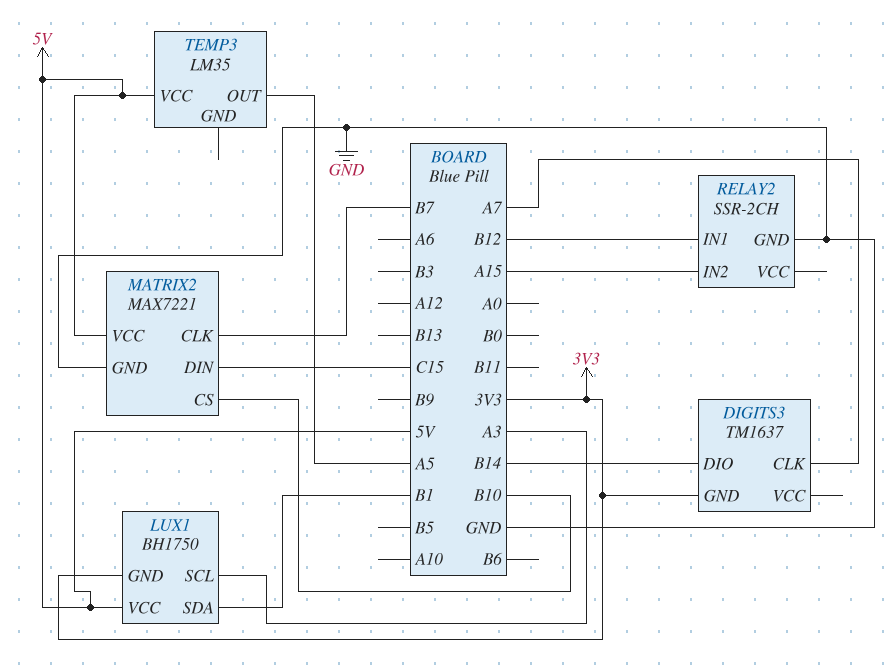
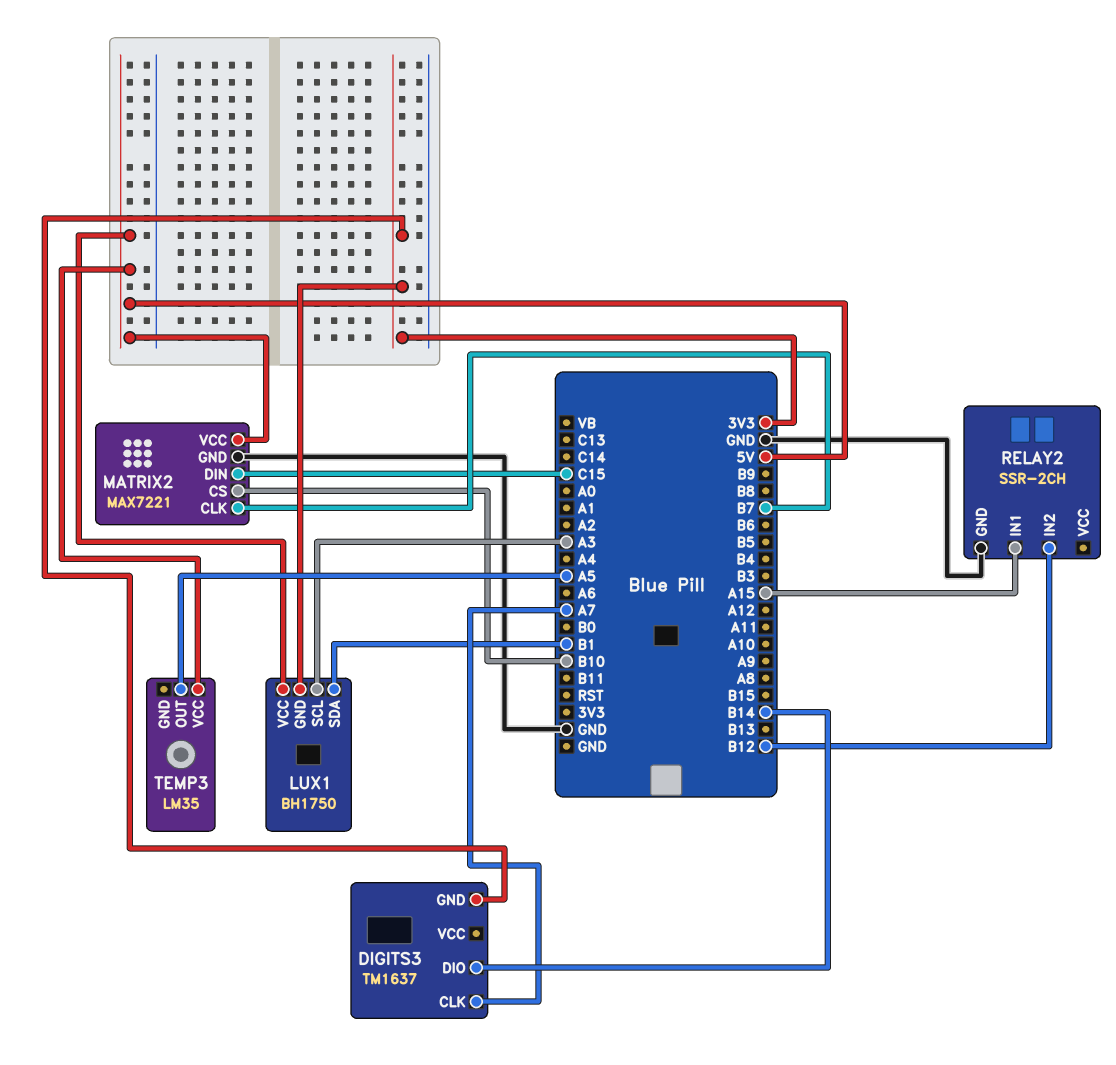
RELAY2 pin IN1: B12 -> A15
RELAY2 pin IN2: A15 -> B12

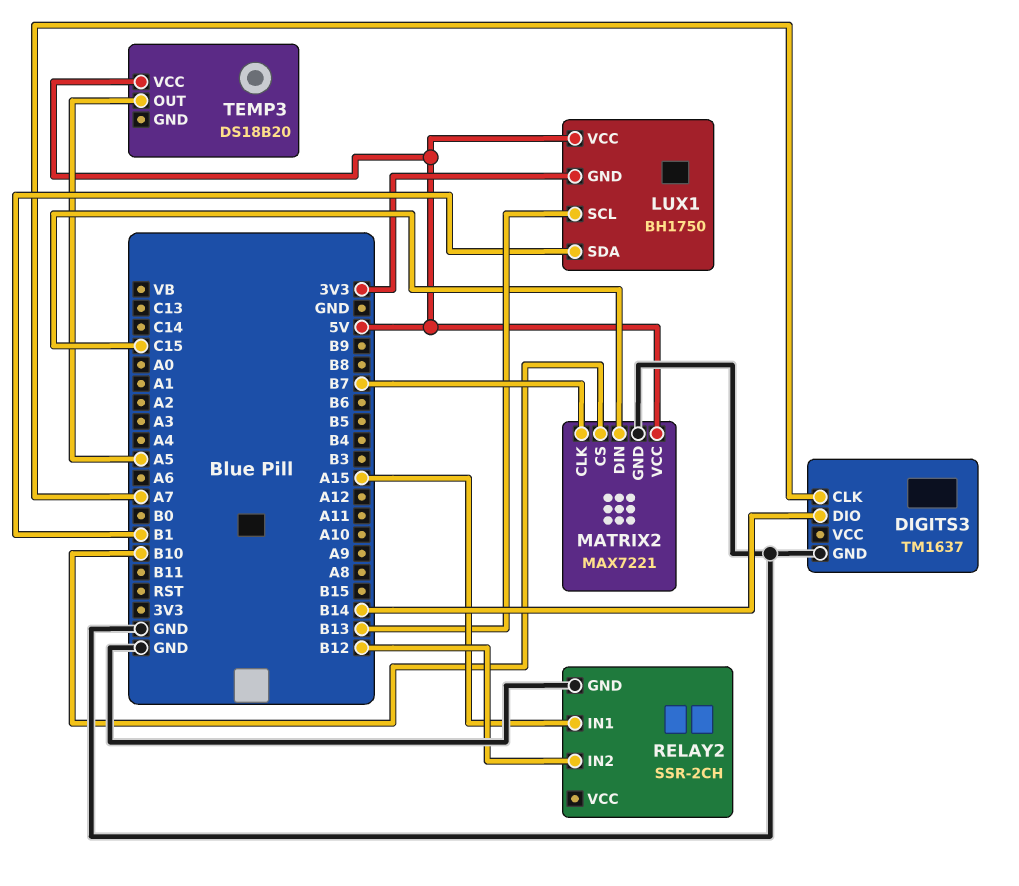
DIGITS3 pin GND: 3V3 -> GND
LUX1 pin SCL: A3 -> B13
TEMP3: LM35 -> DS18B20

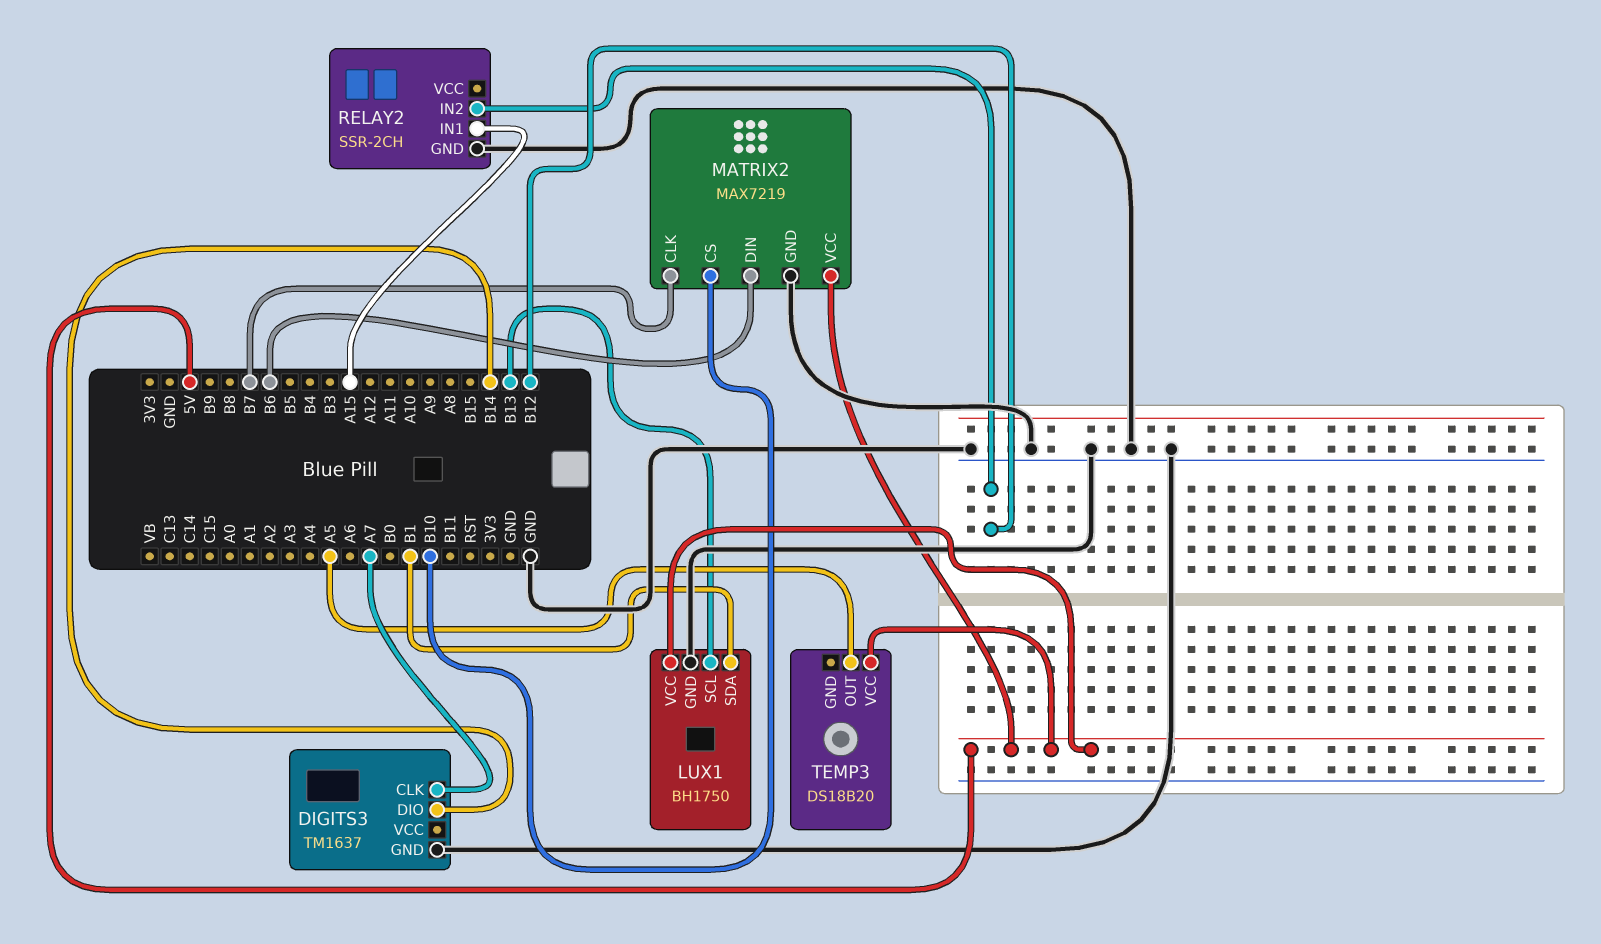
LUX1 pin GND: 3V3 -> GND
MATRIX2: MAX7221 -> MAX7219
MATRIX2 pin DIN: C15 -> B6

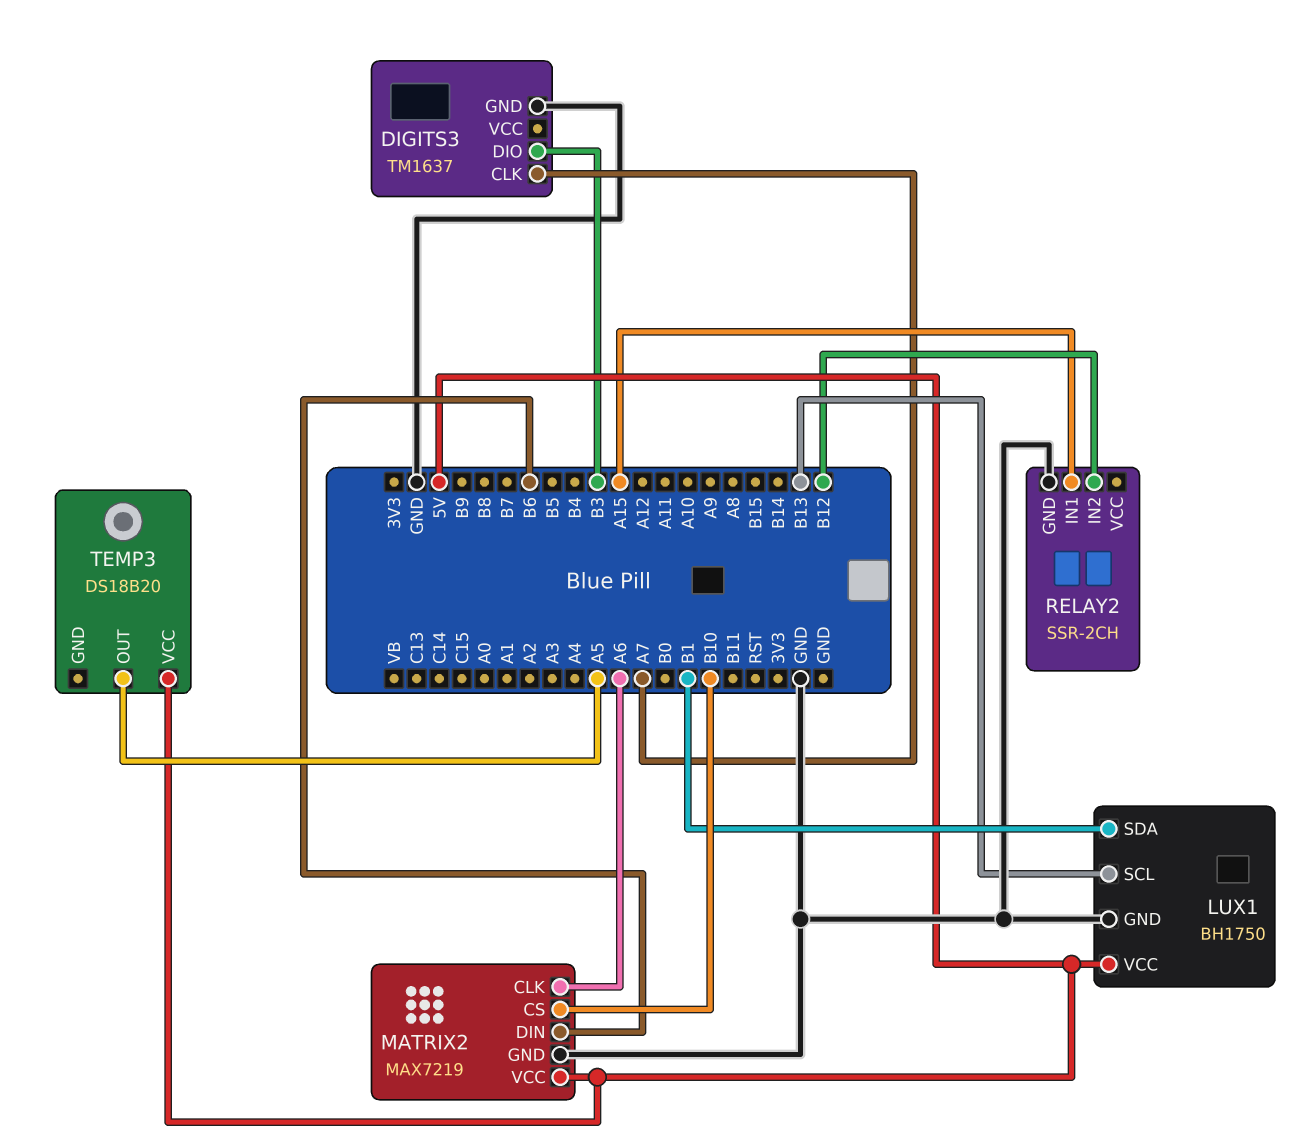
DIGITS3 pin DIO: B14 -> B3
MATRIX2 pin CLK: B7 -> A6

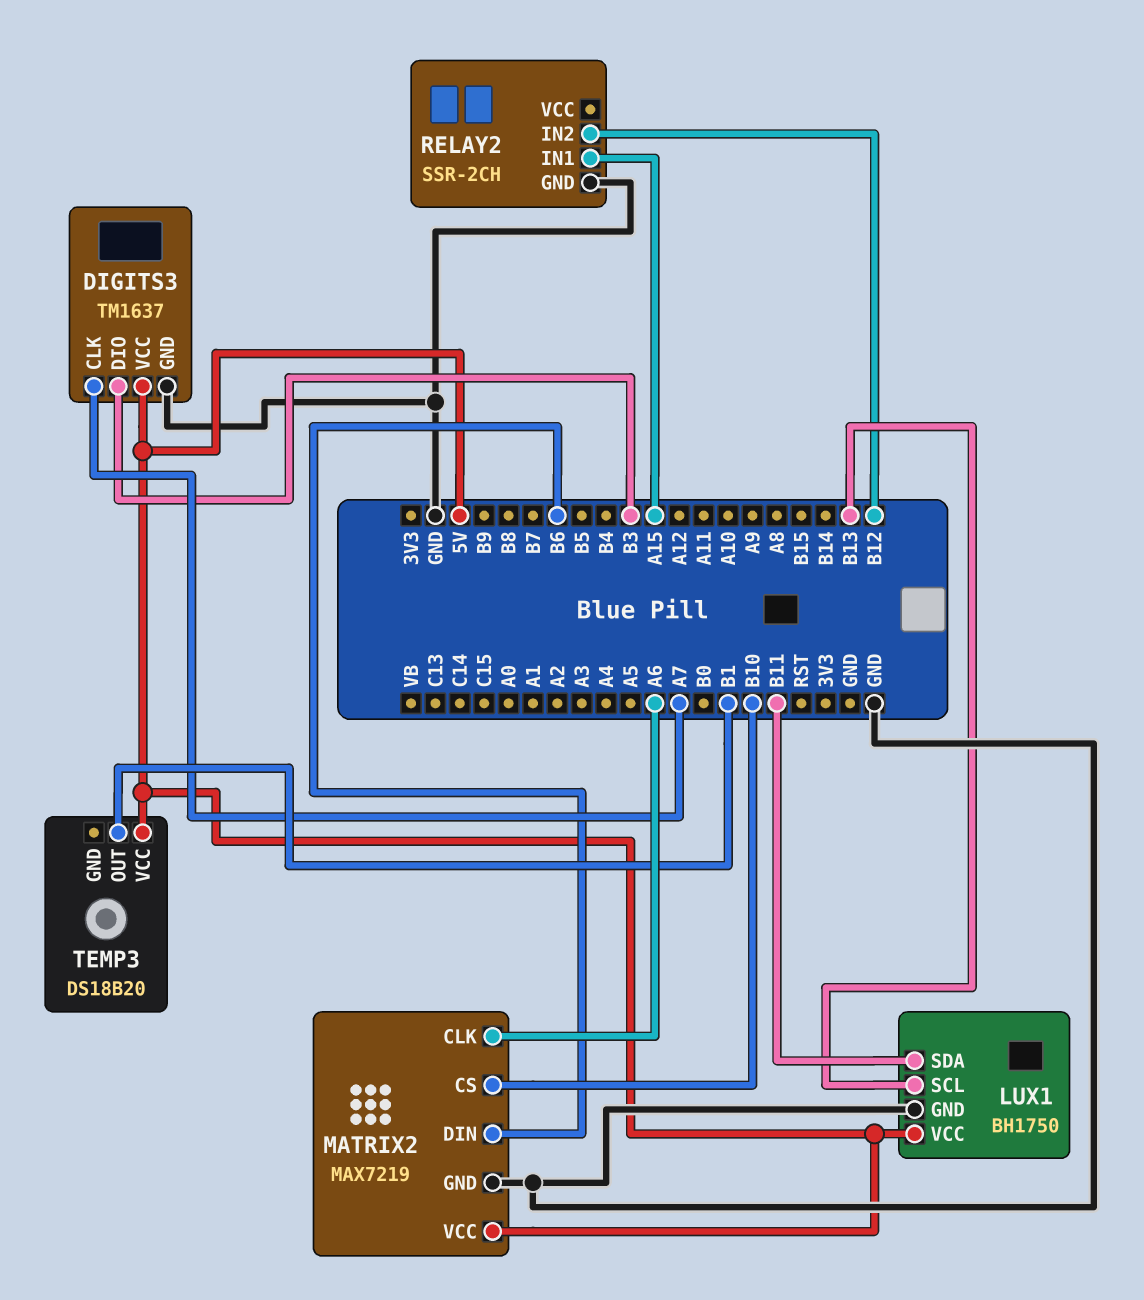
DIGITS3 pin VCC: none -> 5V
LUX1 pin SDA: B1 -> B11
TEMP3 pin OUT: A5 -> B1

